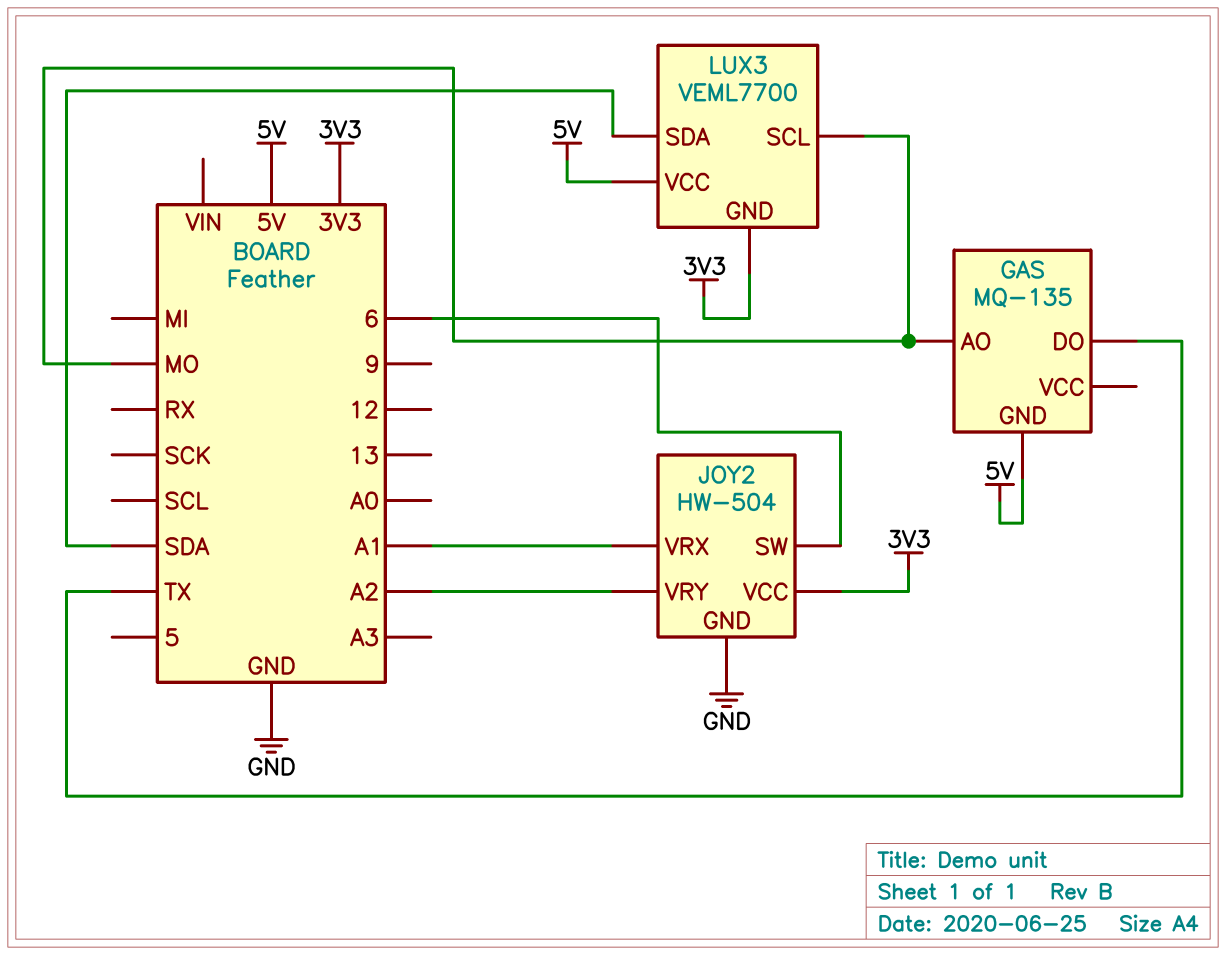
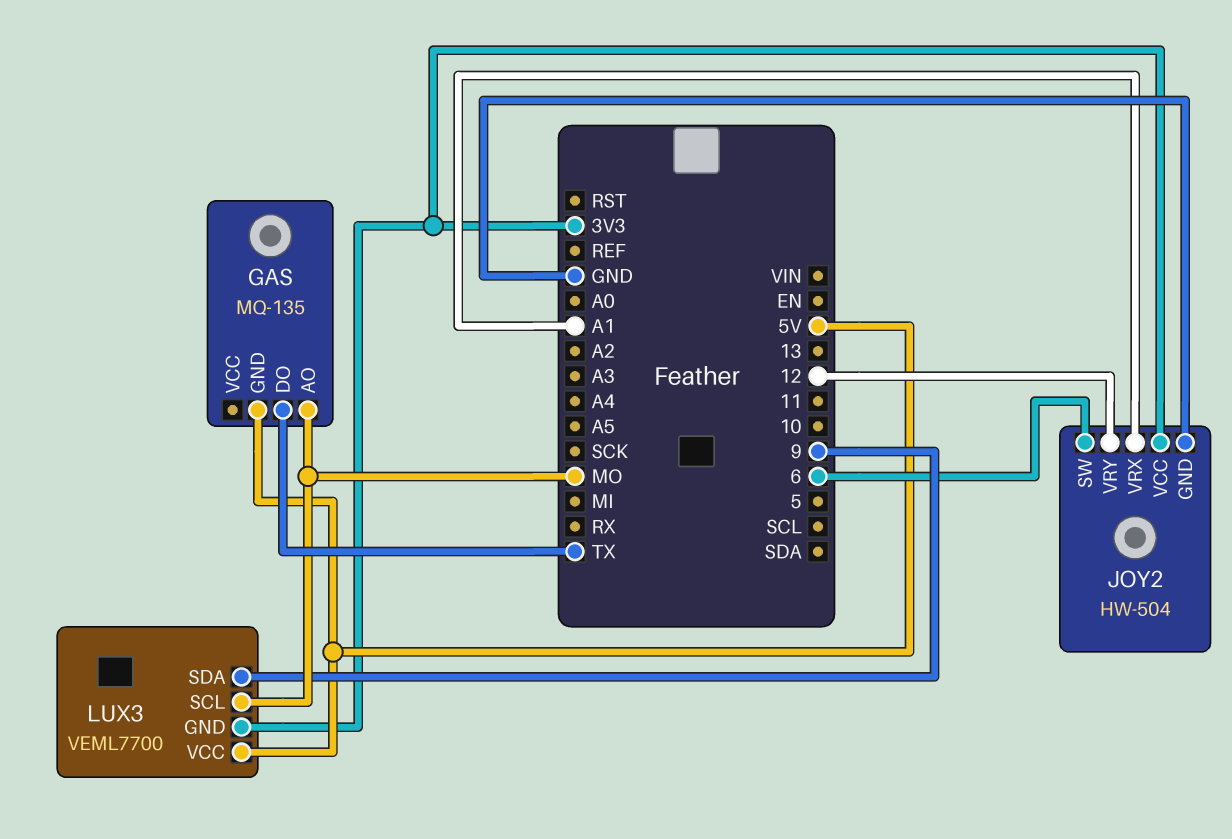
JOY2 pin VRY: A2 -> 12
LUX3 pin SDA: SDA -> 9

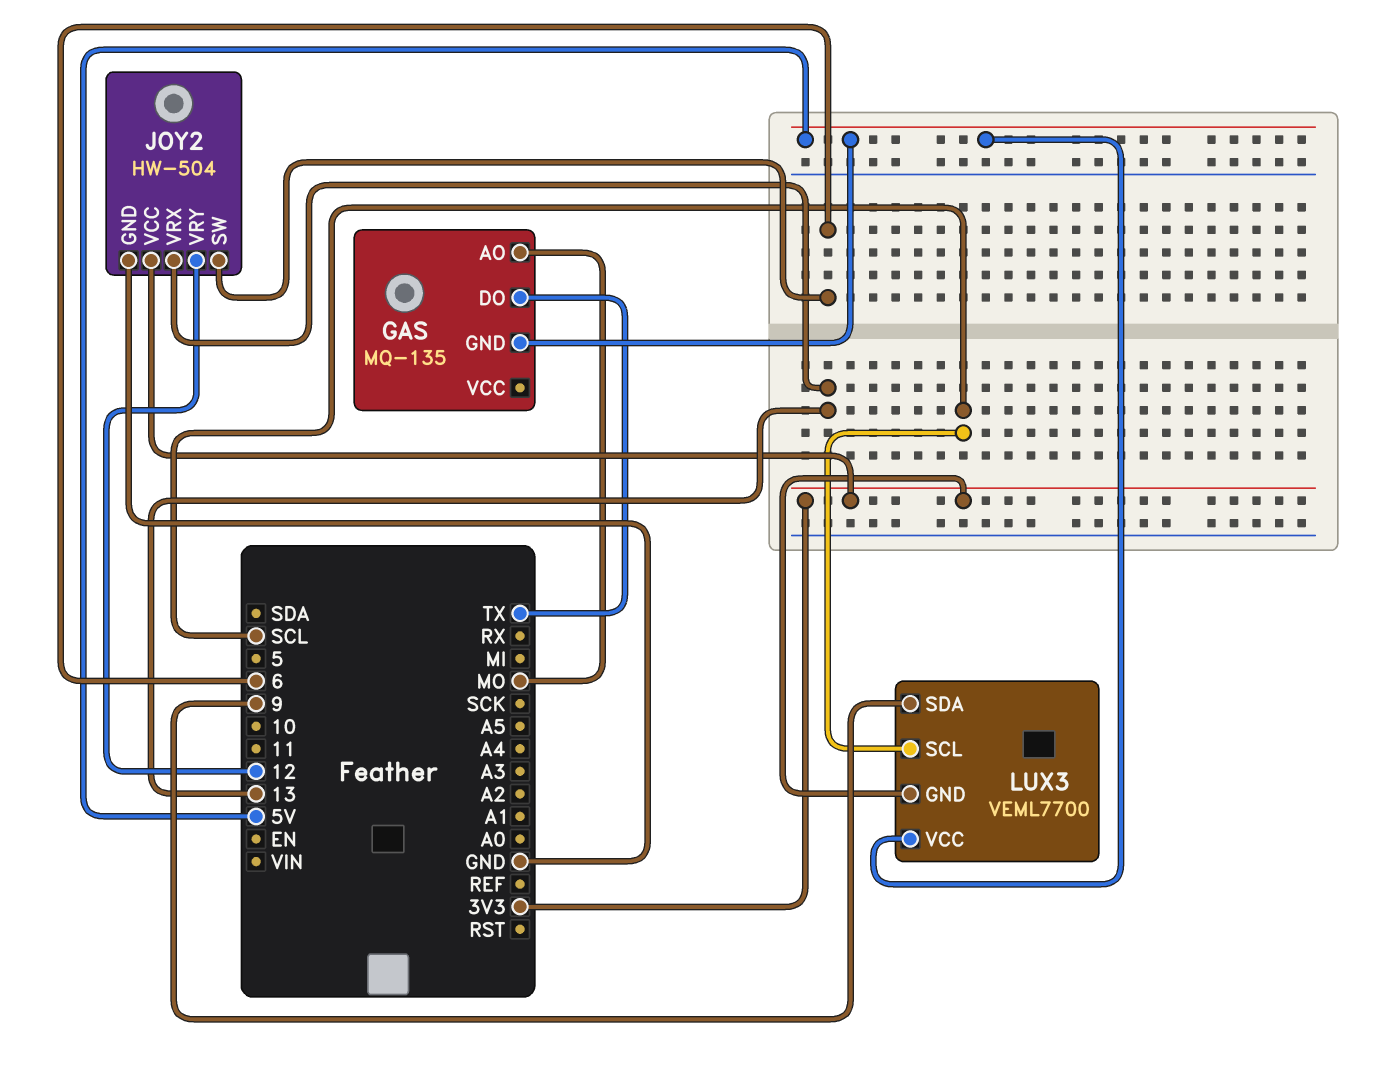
JOY2 pin VRX: A1 -> 13
LUX3 pin SCL: MO -> SCL

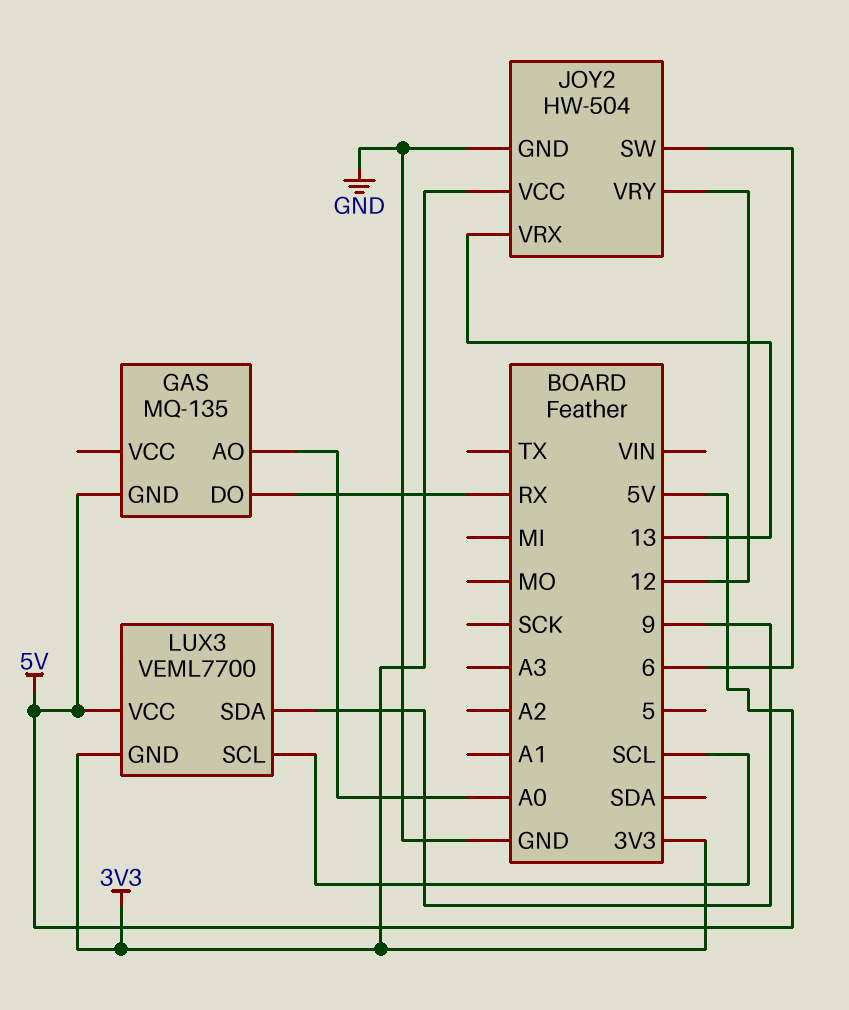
GAS pin AO: MO -> A0
GAS pin DO: TX -> RX

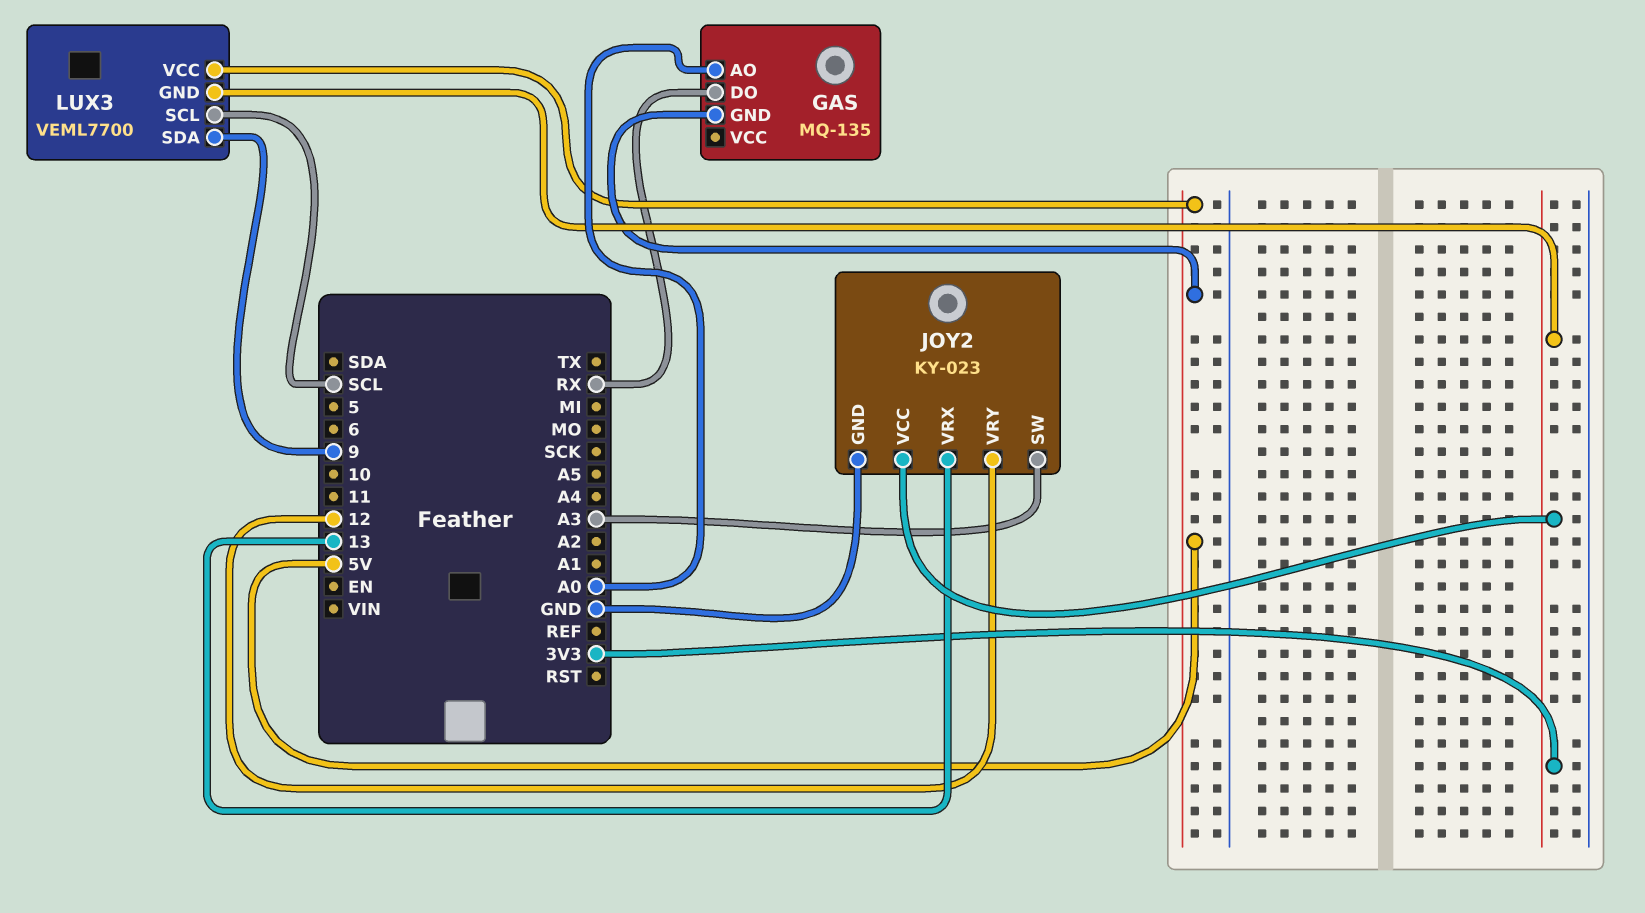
JOY2: HW-504 -> KY-023
JOY2 pin SW: 6 -> A3

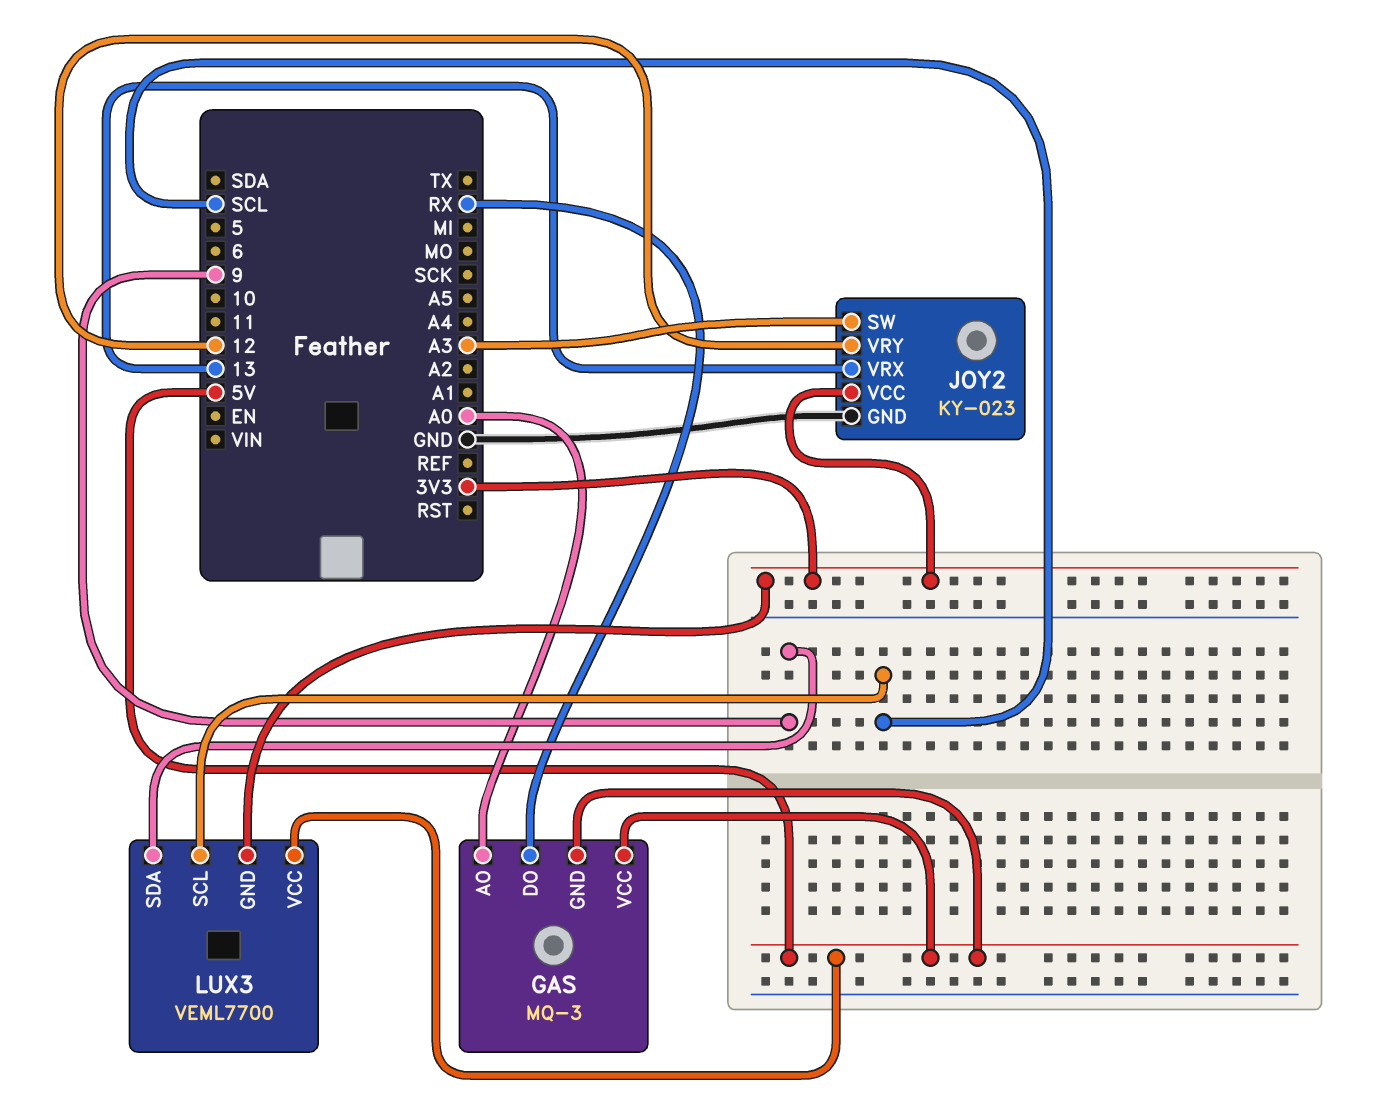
GAS: MQ-135 -> MQ-3
GAS pin VCC: none -> 5V

